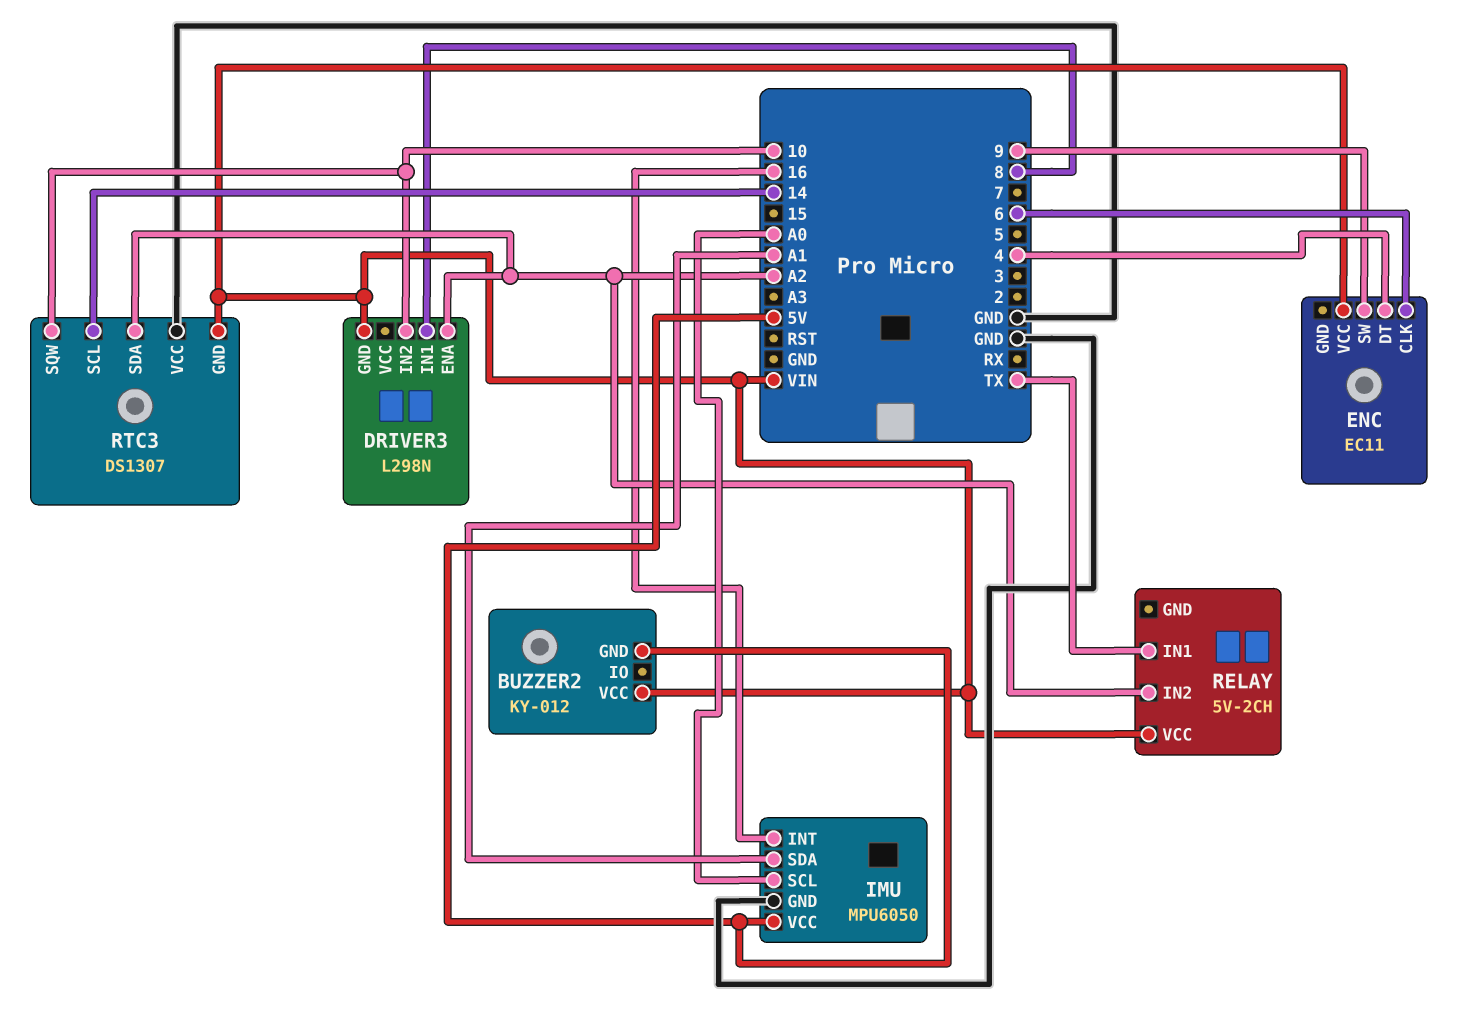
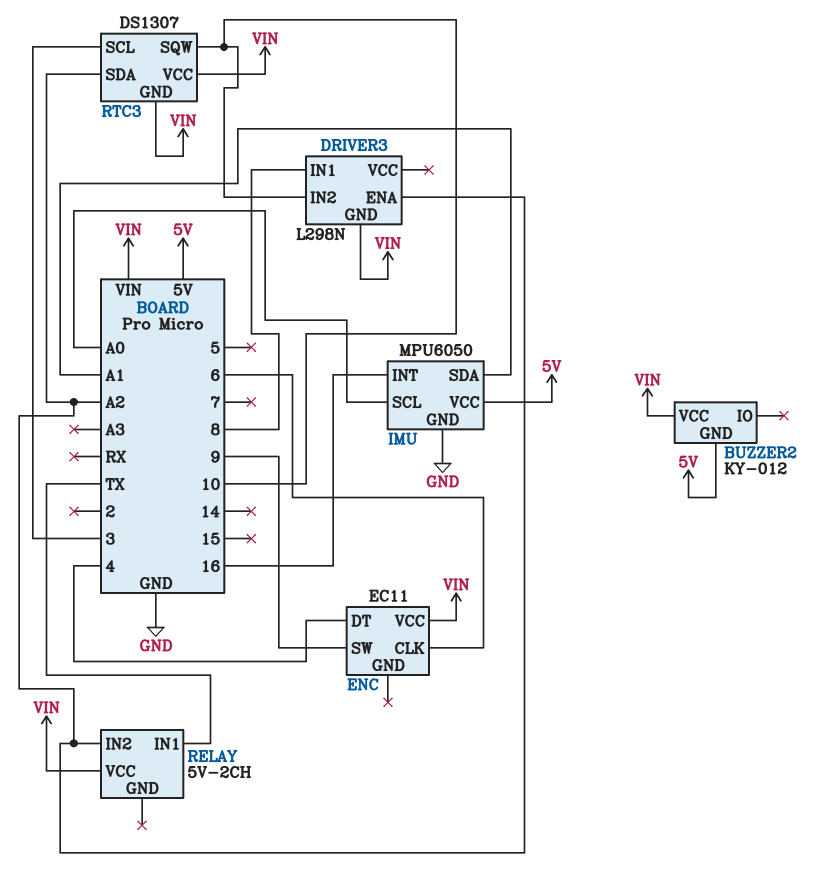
RTC3 pin SCL: 14 -> 3
RTC3 pin VCC: GND -> VIN

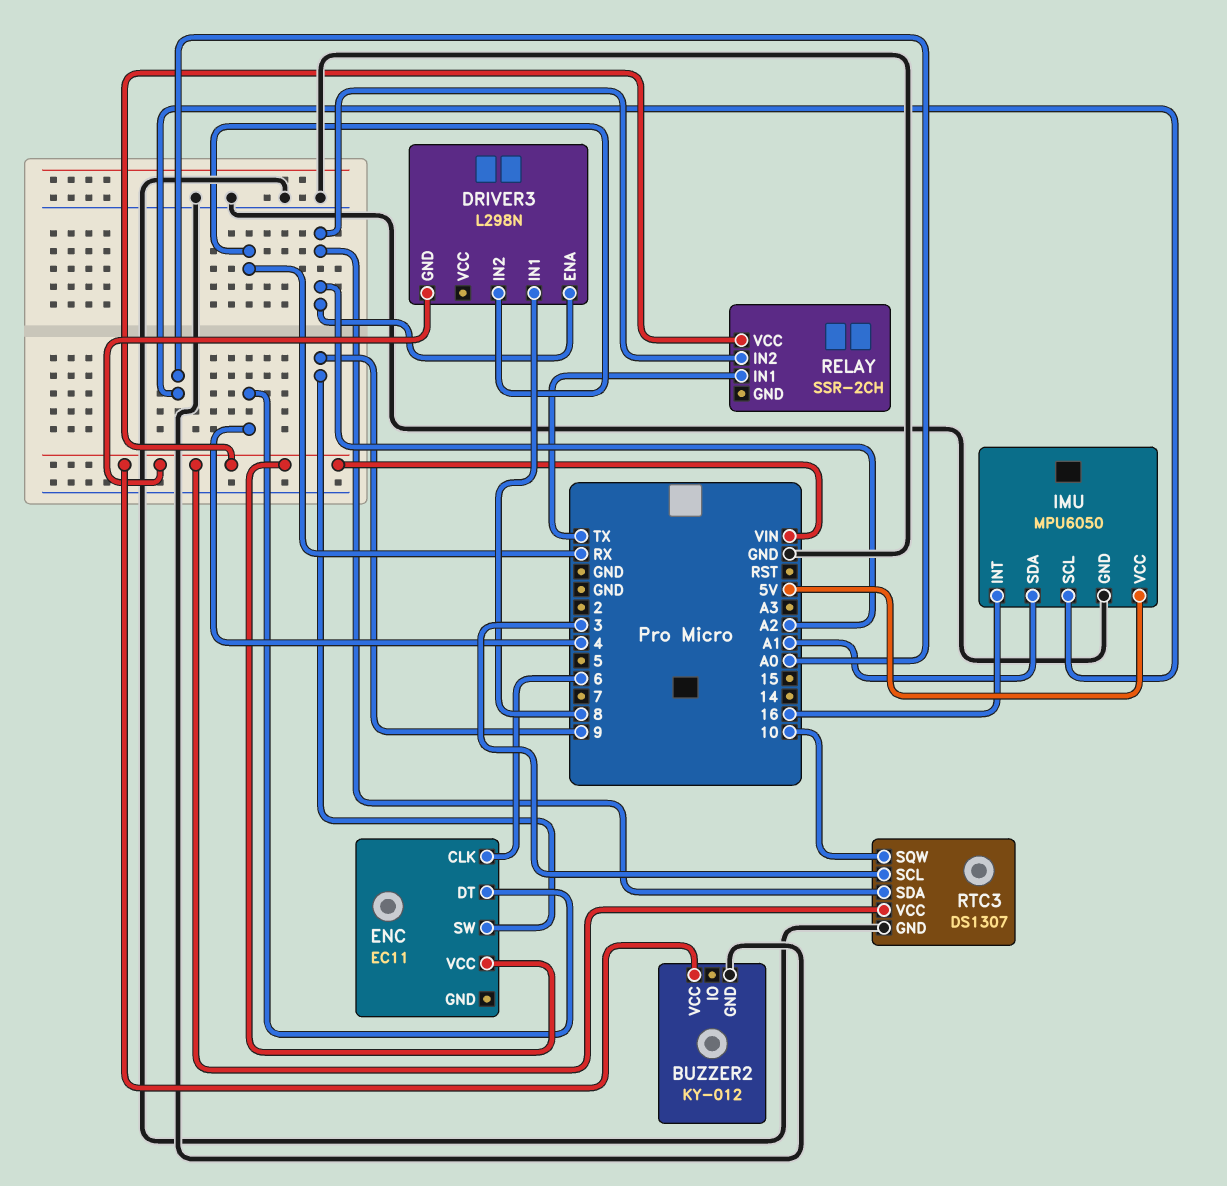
BUZZER2 pin GND: 5V -> GND
DRIVER3 pin IN2: 10 -> RX
RELAY: 5V-2CH -> SSR-2CH
RTC3 pin GND: VIN -> GND

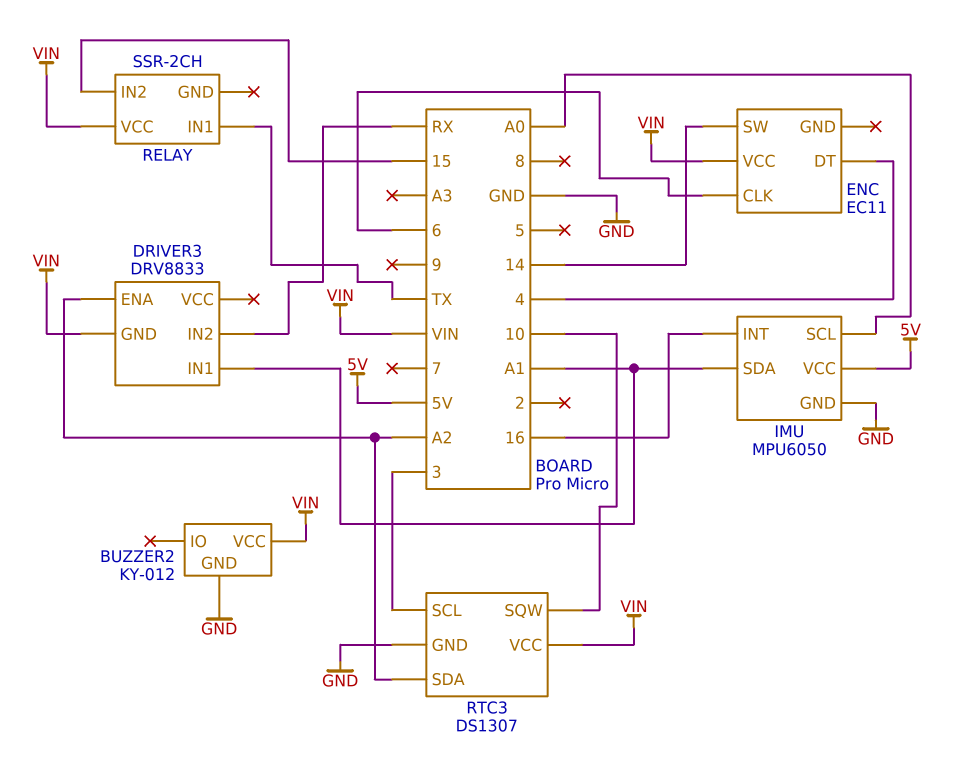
DRIVER3: L298N -> DRV8833
DRIVER3 pin IN1: 8 -> A1
ENC pin SW: 9 -> 14
RELAY pin IN2: A2 -> 15

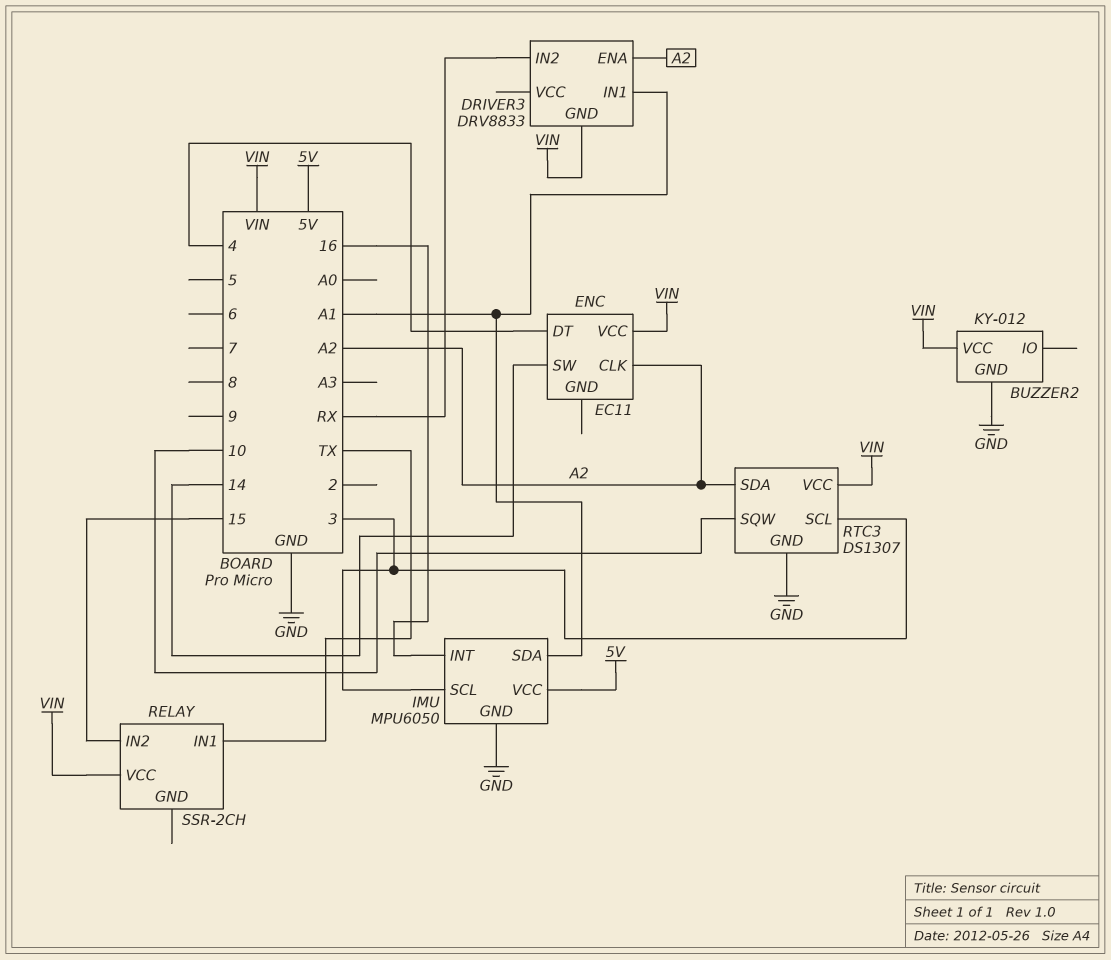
ENC pin CLK: 6 -> A2
IMU pin SCL: A0 -> 3

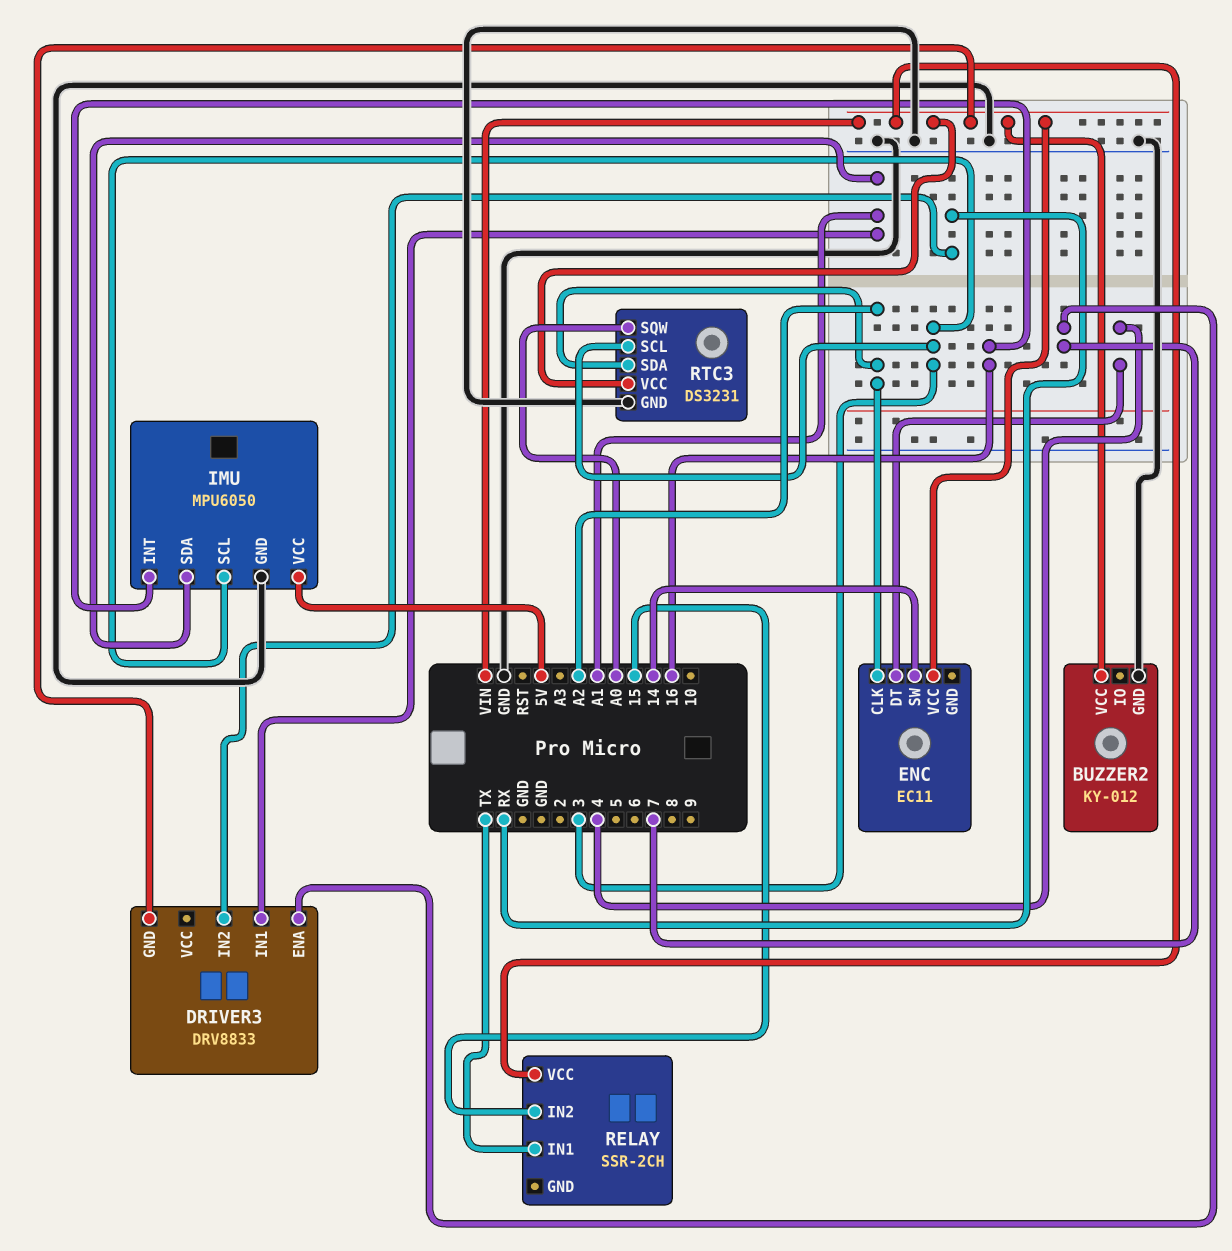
DRIVER3 pin ENA: A2 -> 7
RTC3: DS1307 -> DS3231
RTC3 pin SQW: 10 -> A0

